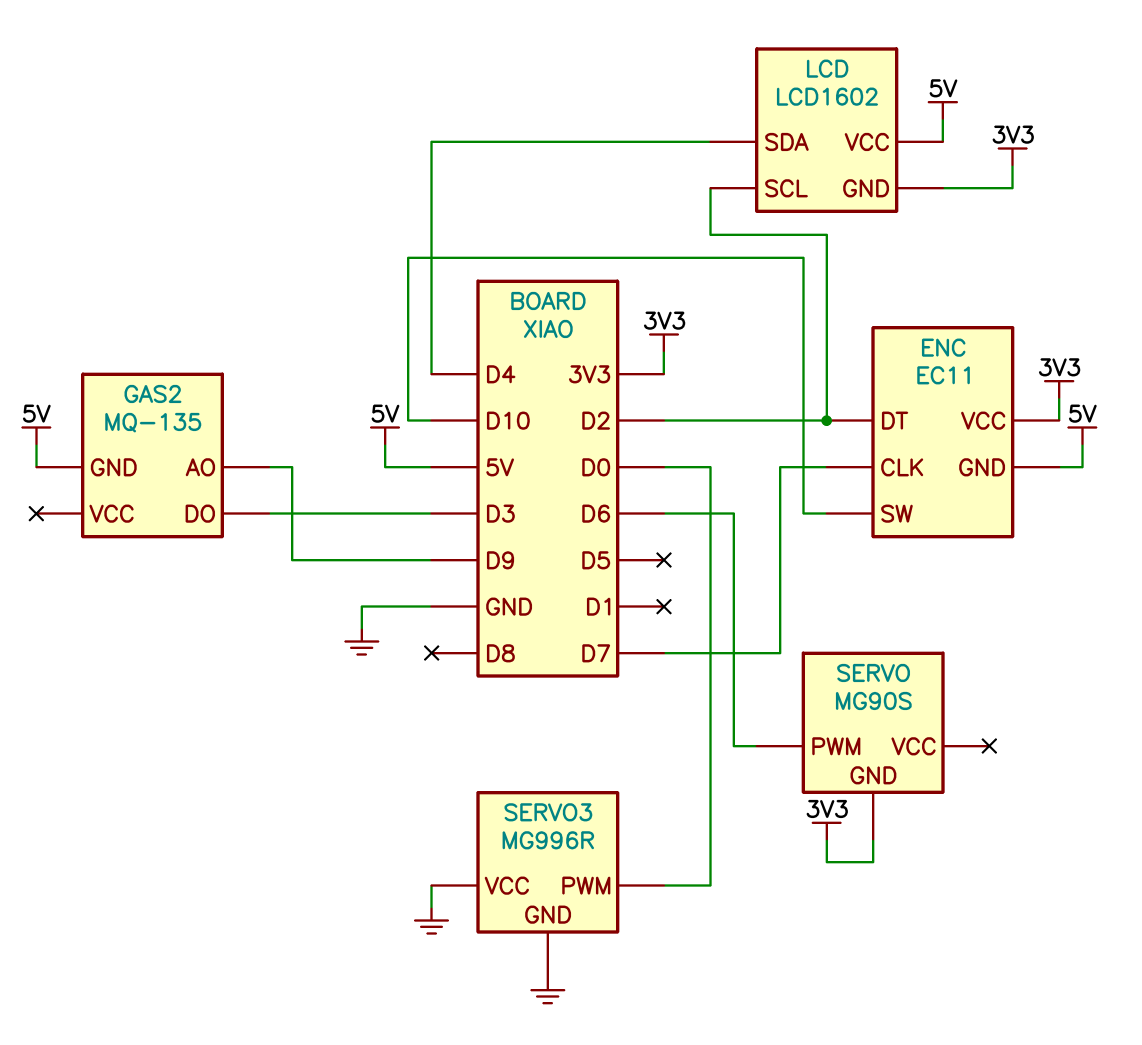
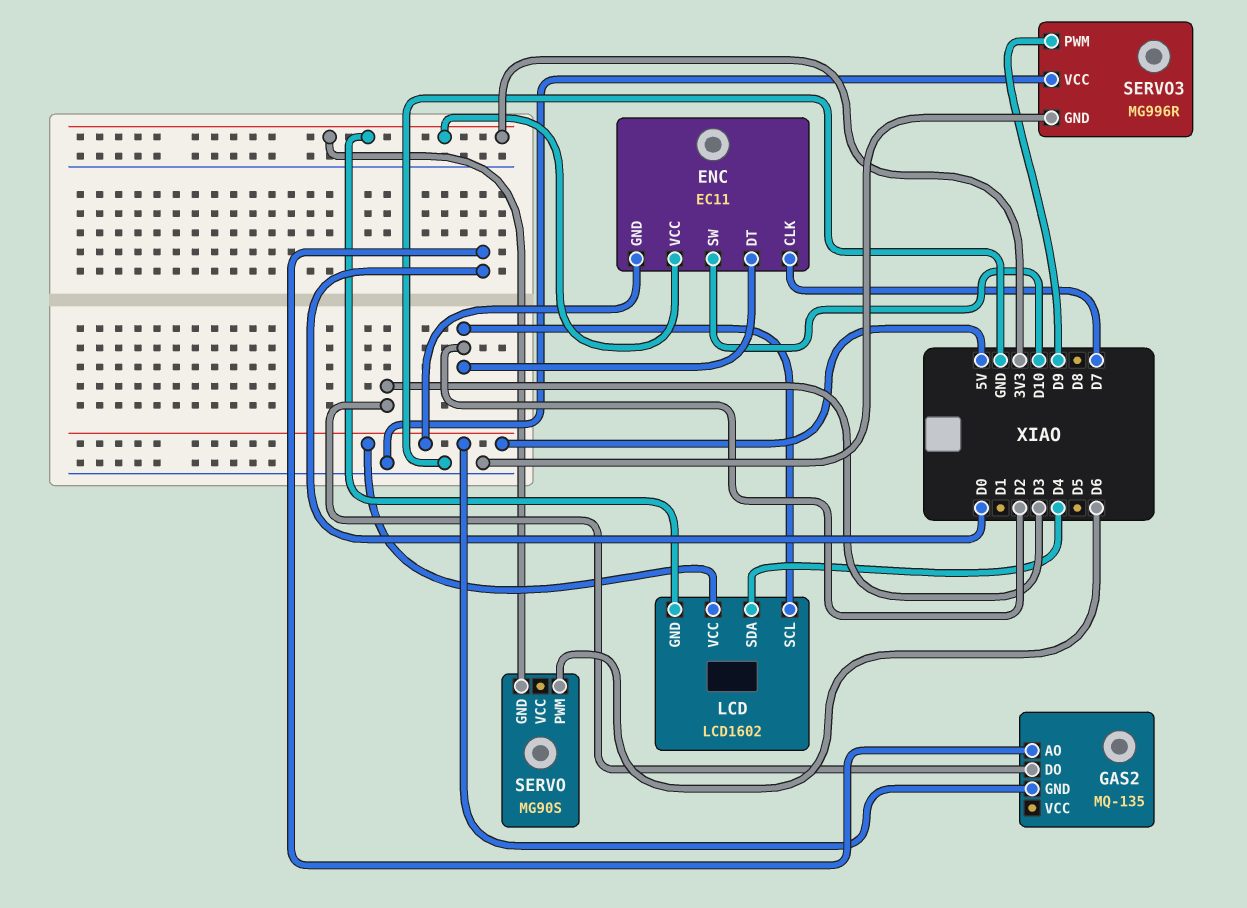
GAS2 pin AO: D9 -> D0
SERVO3 pin PWM: D0 -> D9

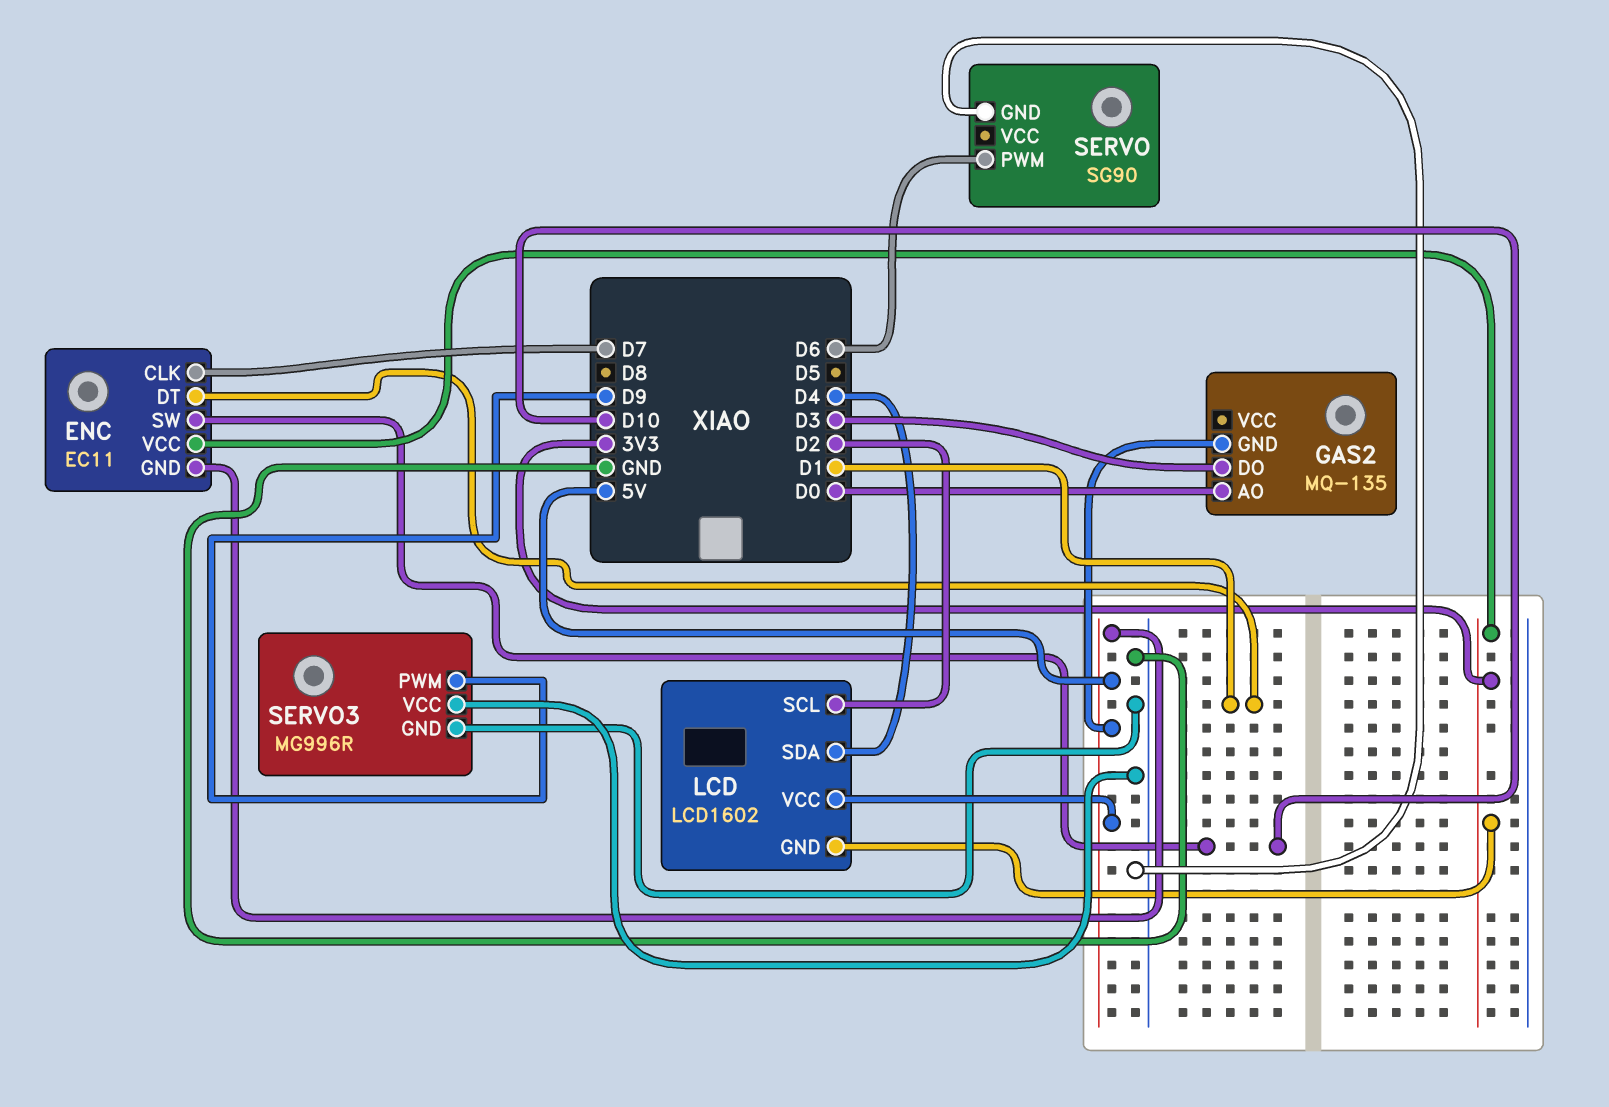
ENC pin DT: D2 -> D1
SERVO: MG90S -> SG90
SERVO pin GND: 3V3 -> GND

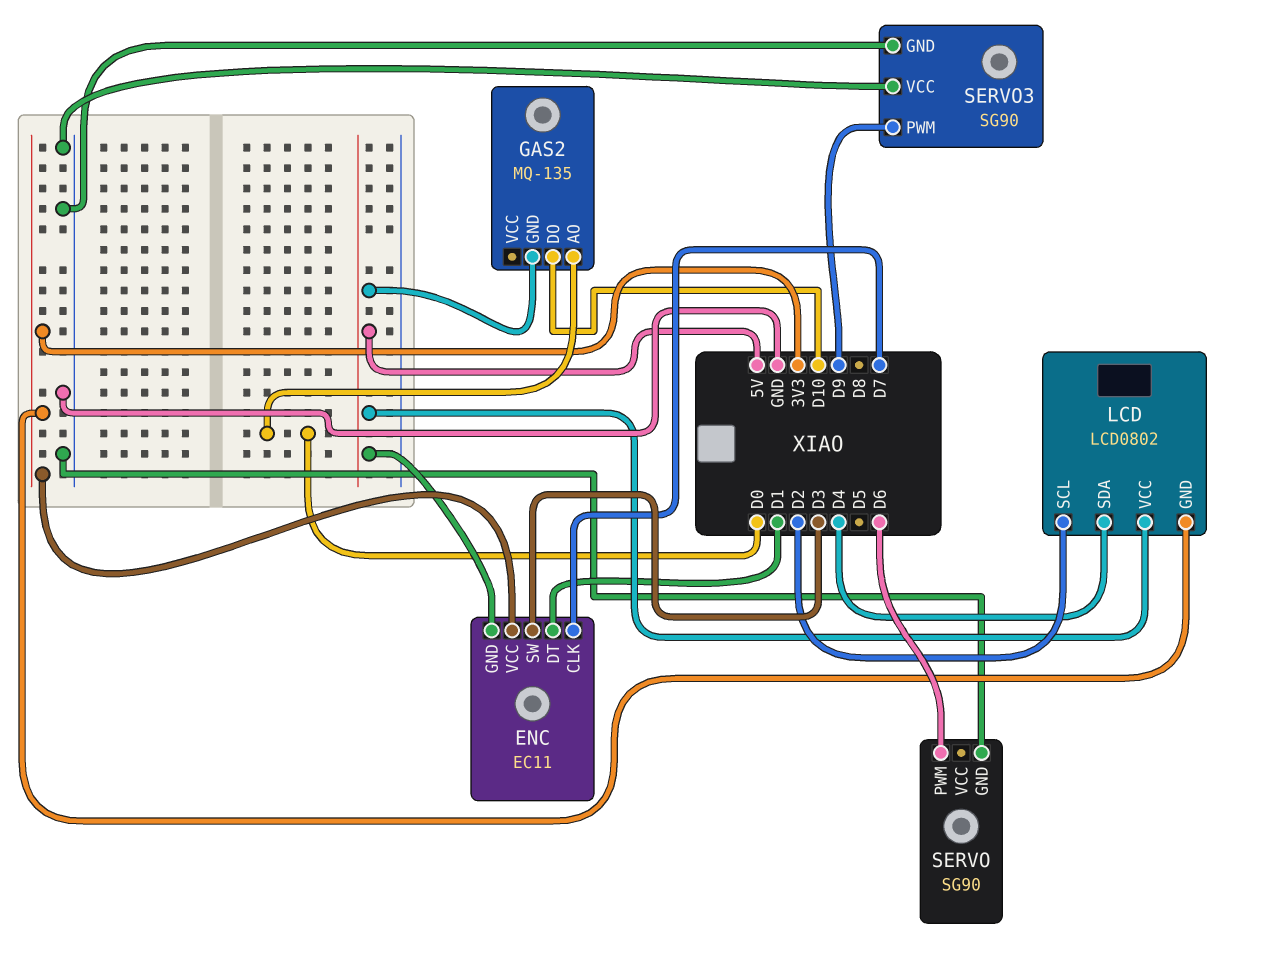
ENC pin SW: D10 -> D3
GAS2 pin DO: D3 -> D10
LCD: LCD1602 -> LCD0802
SERVO3: MG996R -> SG90

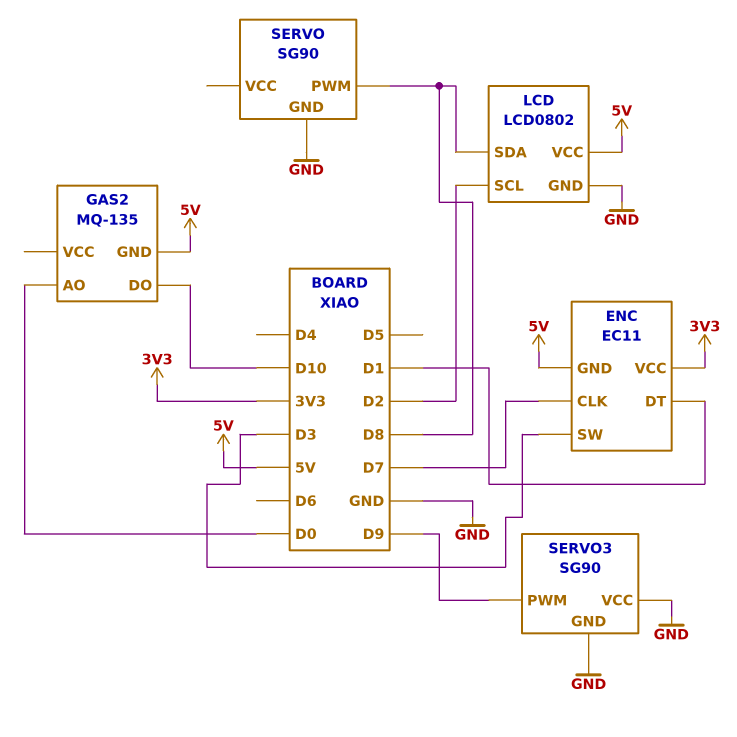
LCD pin GND: 3V3 -> GND
LCD pin SDA: D4 -> D8
SERVO pin PWM: D6 -> D8

